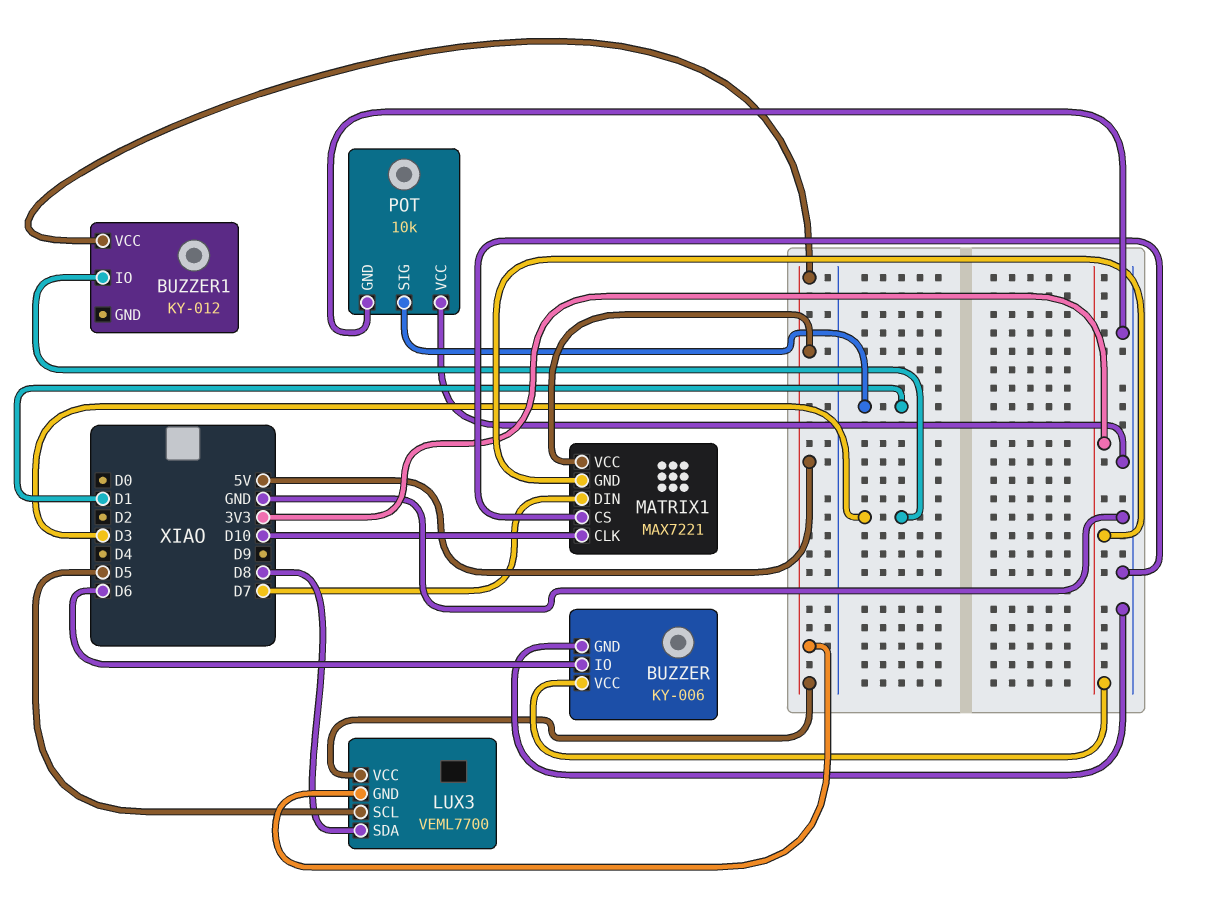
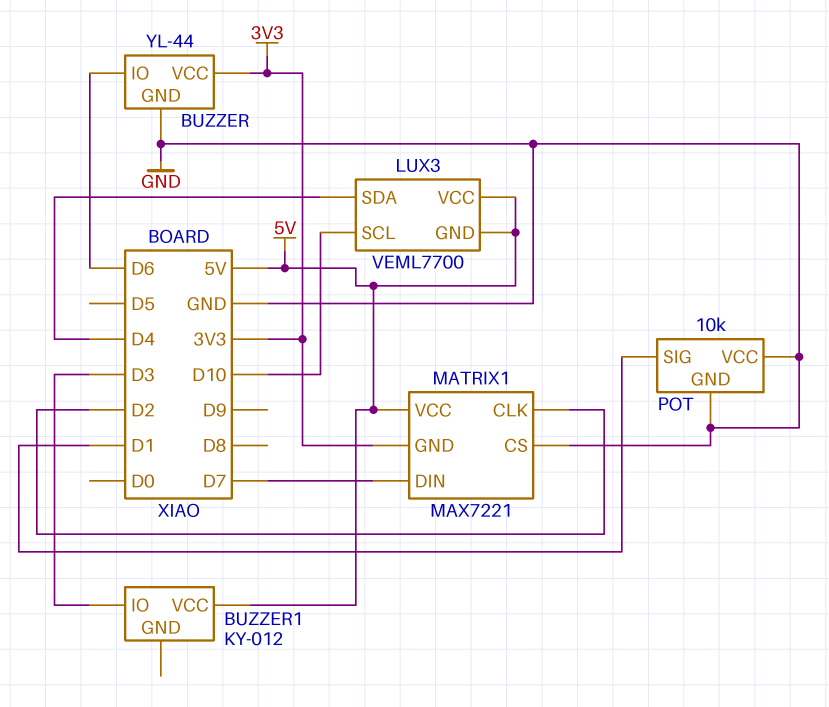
BUZZER: KY-006 -> YL-44
LUX3 pin SCL: D5 -> D10
LUX3 pin SDA: D8 -> D4
MATRIX1 pin CLK: D10 -> D2

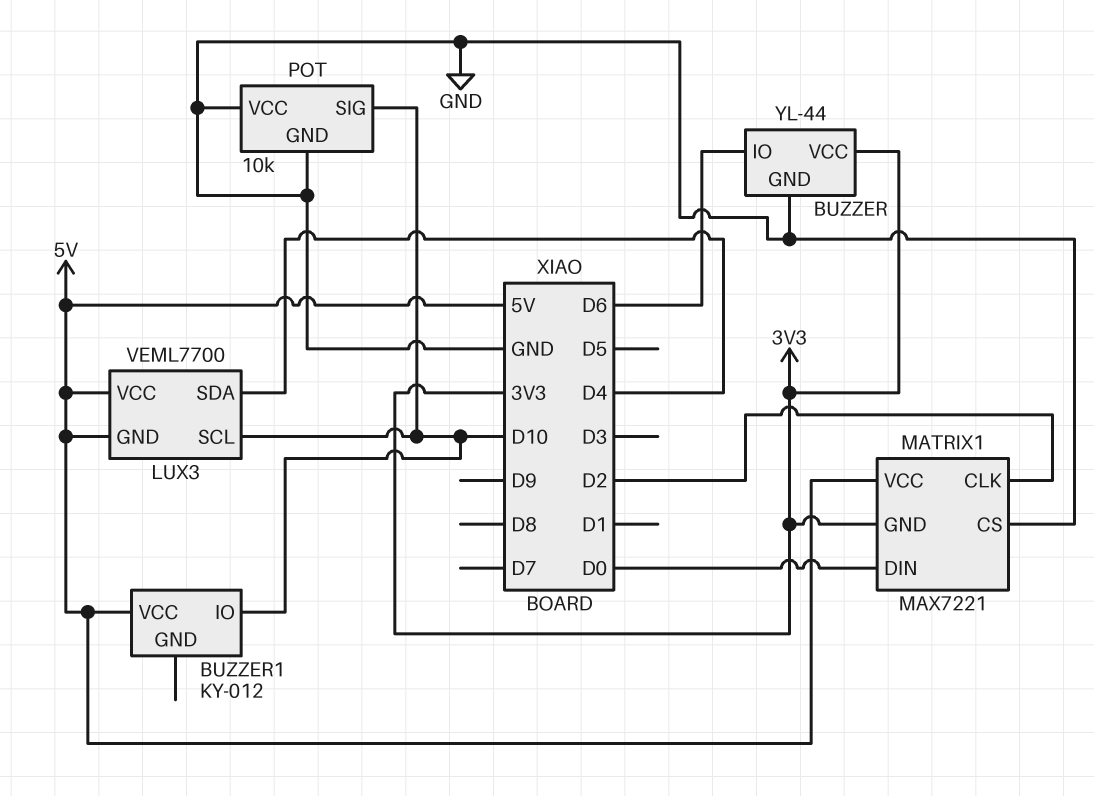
BUZZER1 pin IO: D3 -> D10
MATRIX1 pin DIN: D7 -> D0
POT pin SIG: D1 -> D10

